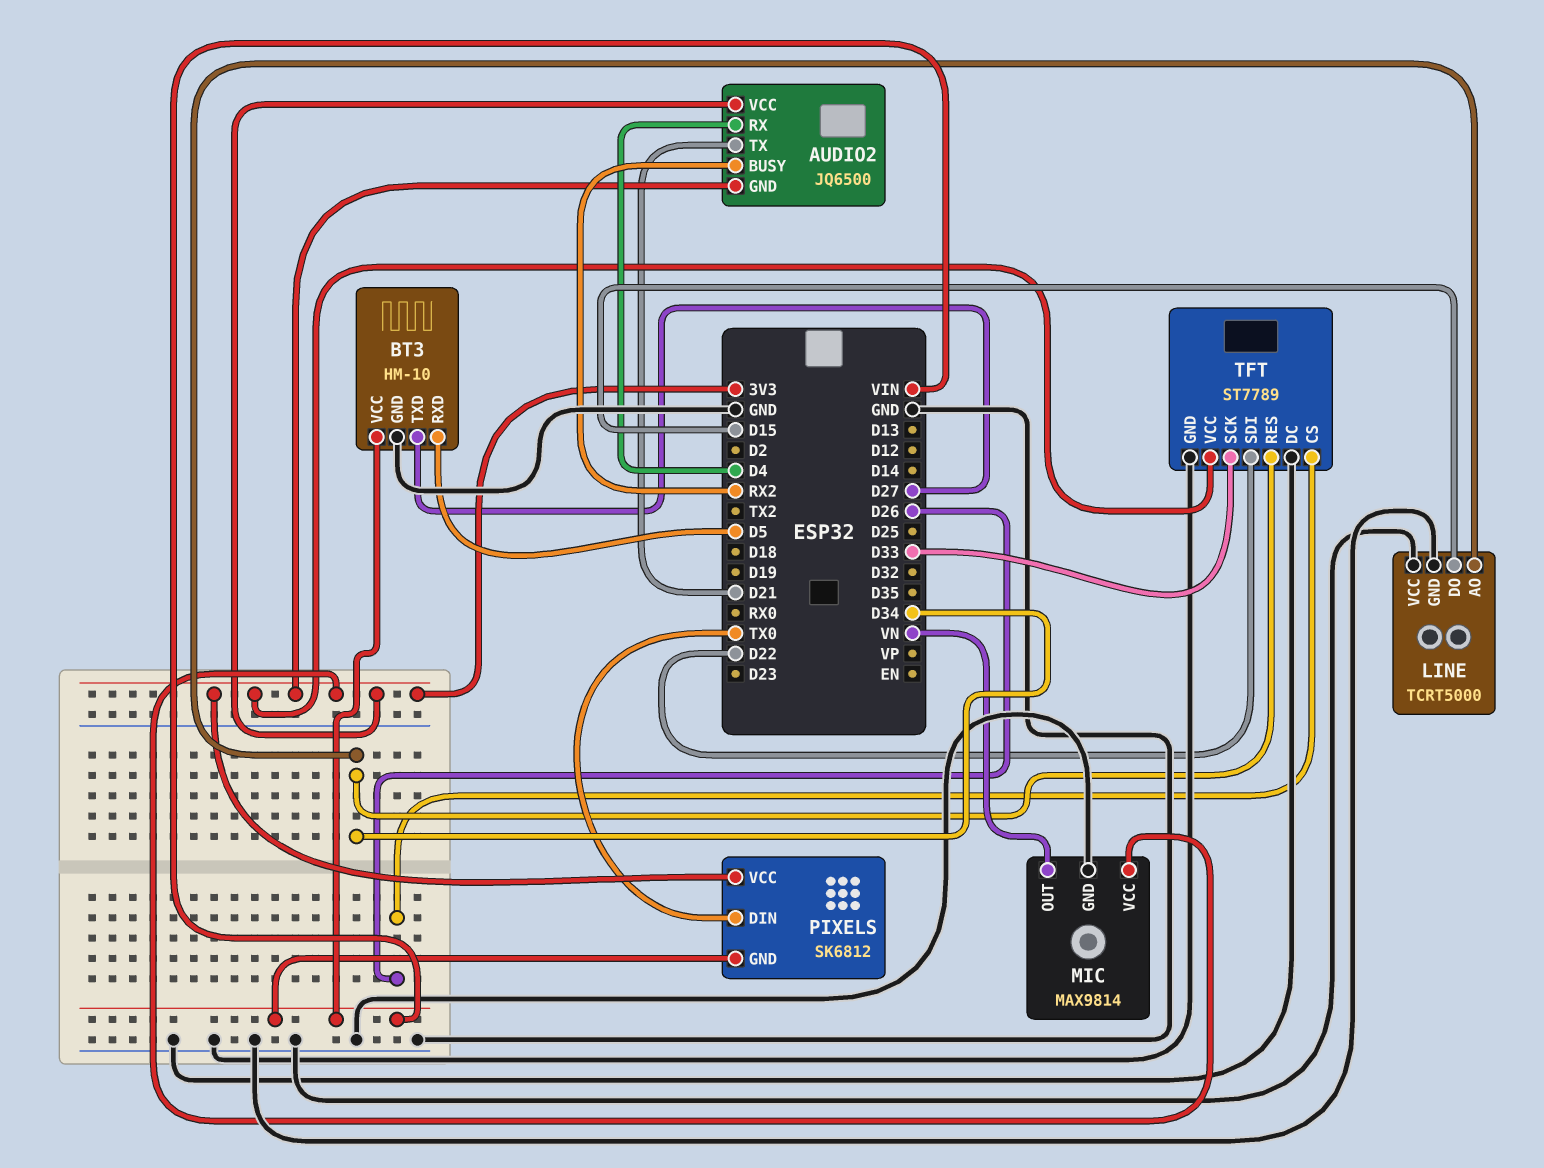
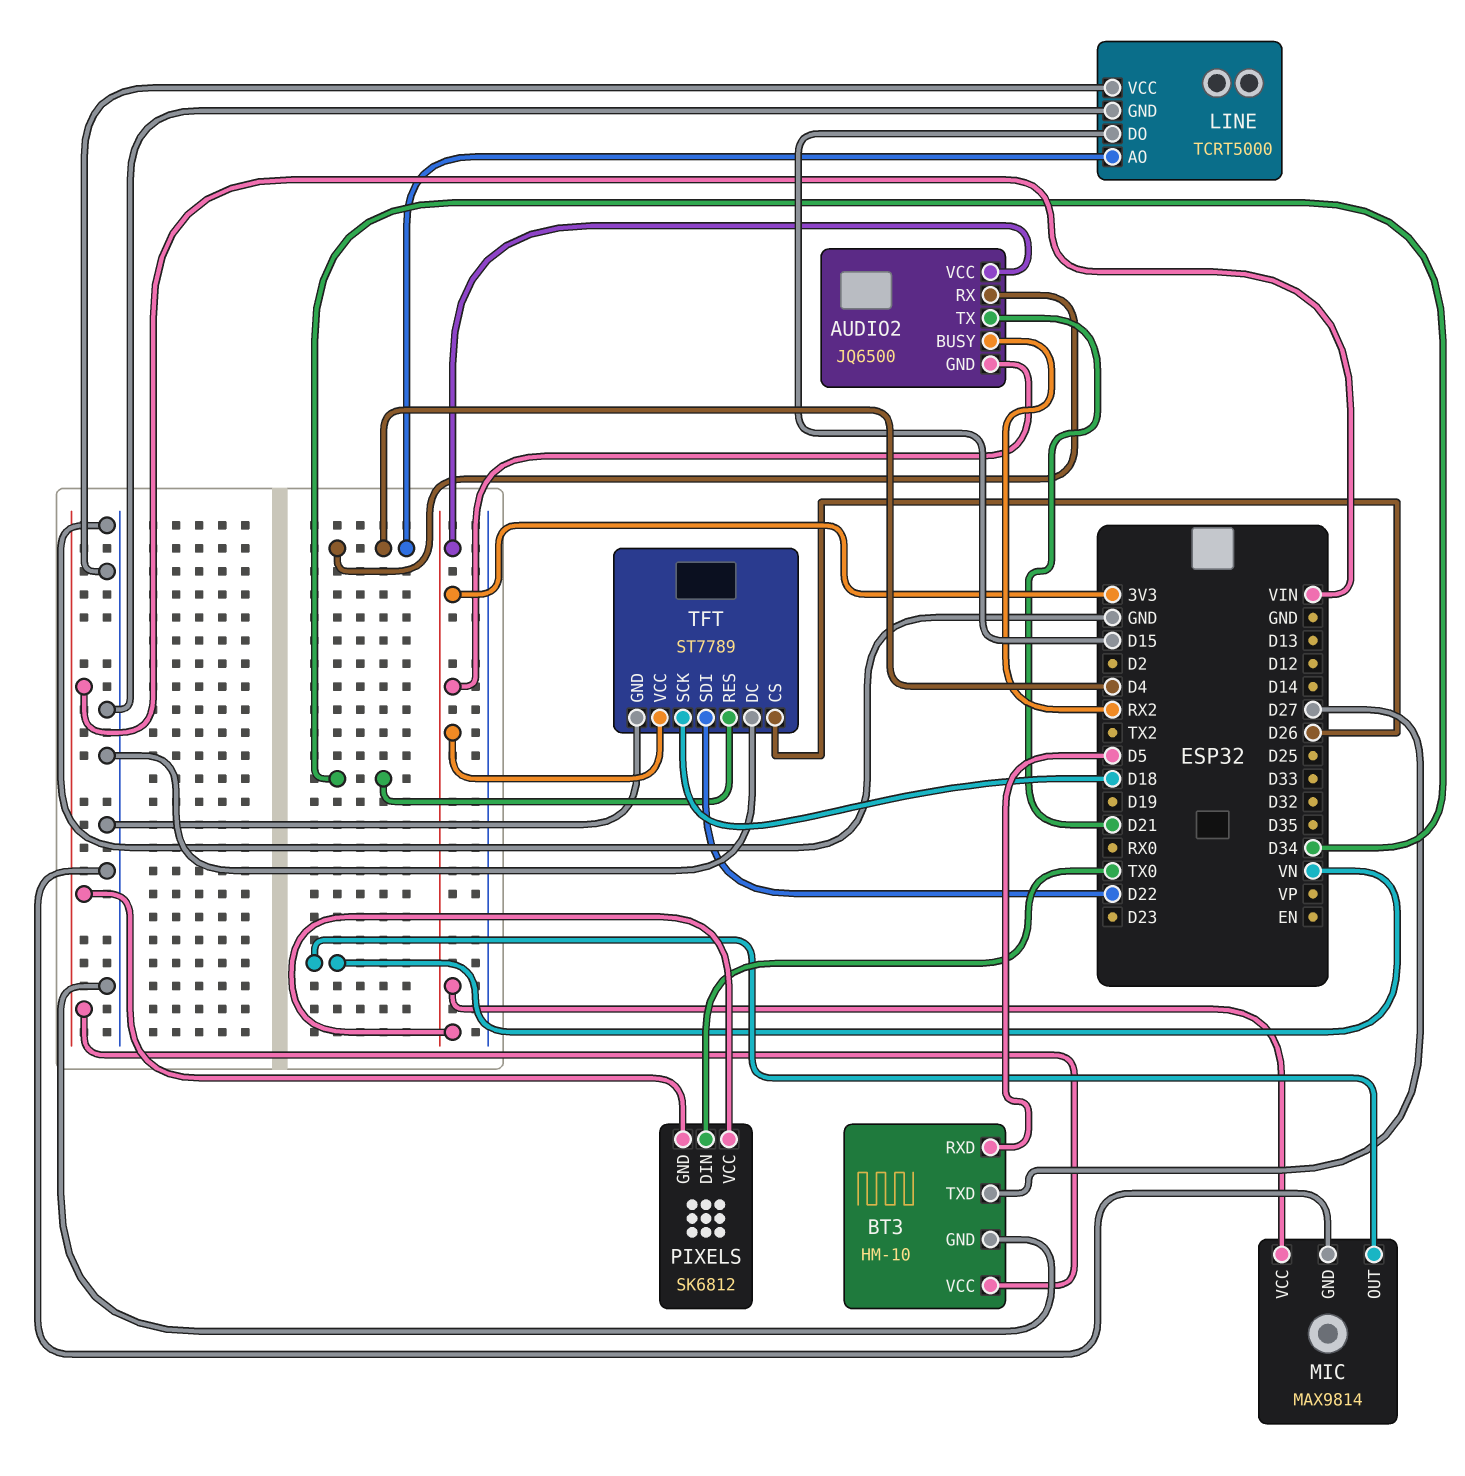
LINE pin AO: D34 -> D4
TFT pin SCK: D33 -> D18

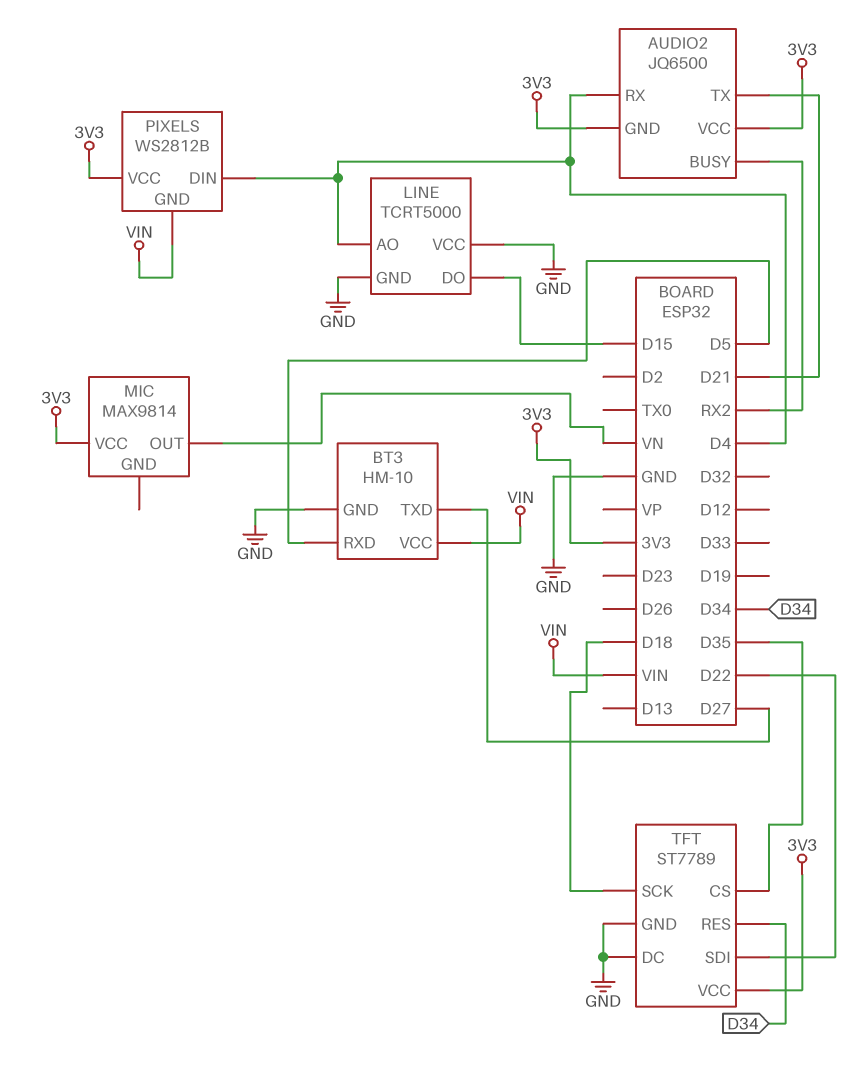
MIC pin GND: GND -> none
PIXELS: SK6812 -> WS2812B
PIXELS pin DIN: TX0 -> D4
TFT pin CS: D26 -> D35

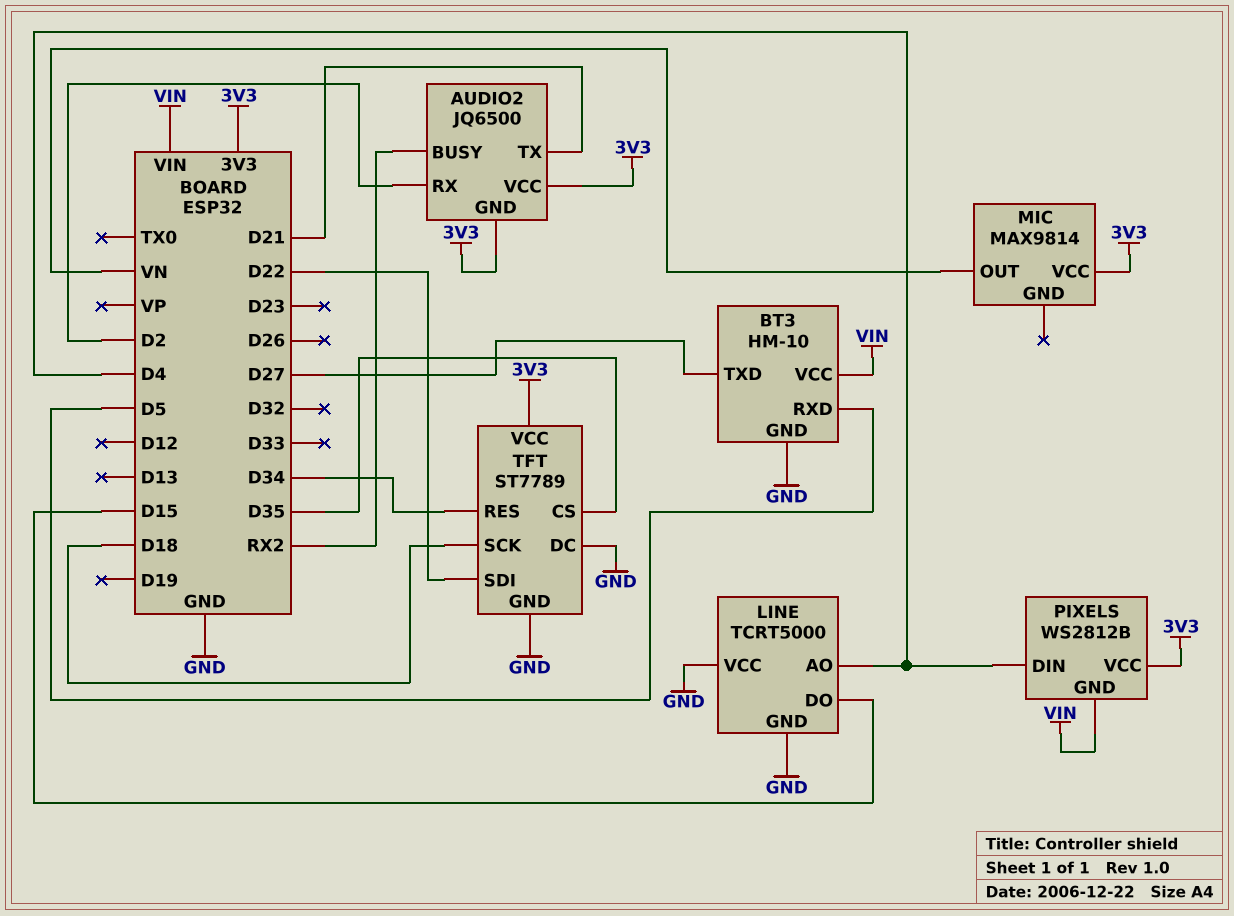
AUDIO2 pin RX: D4 -> D2

